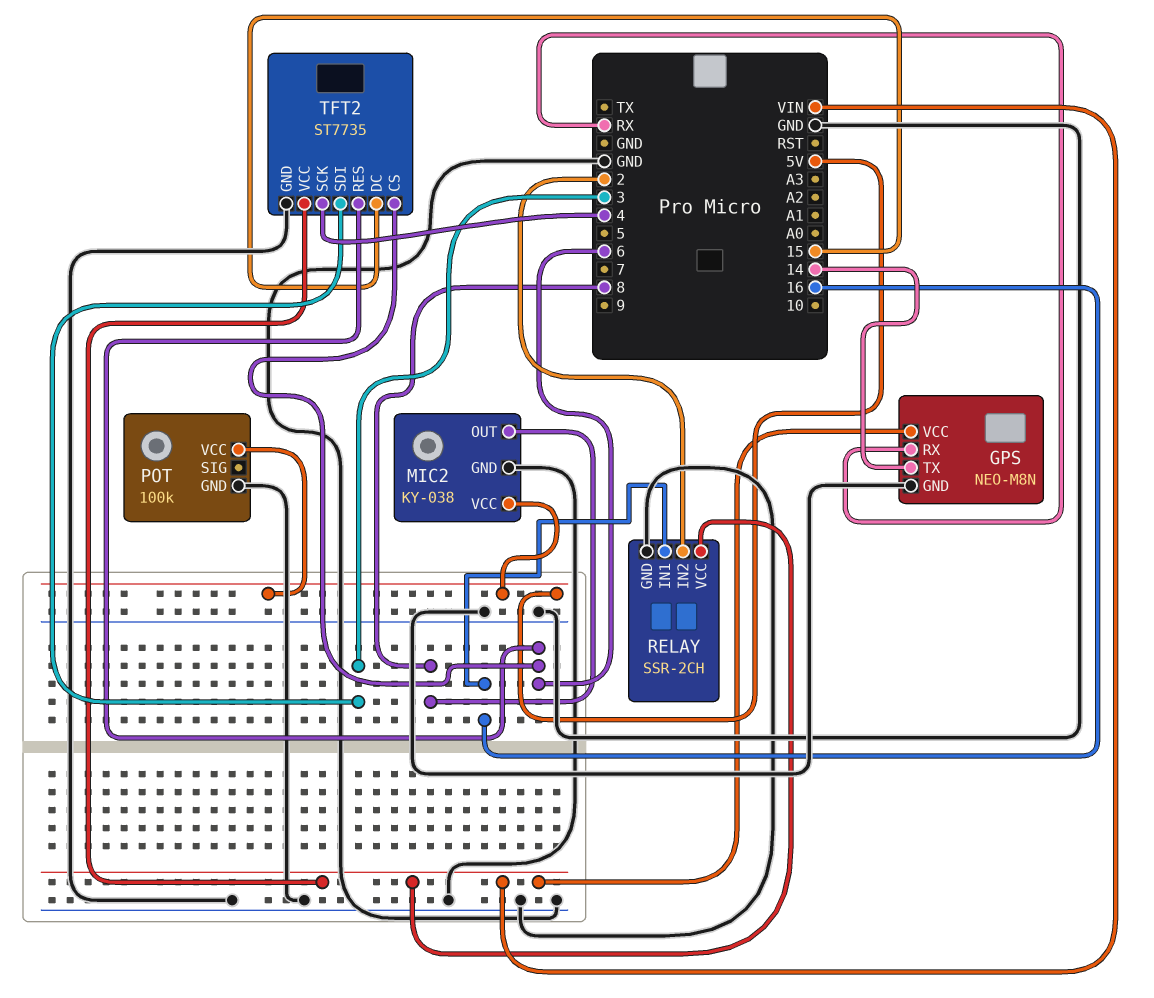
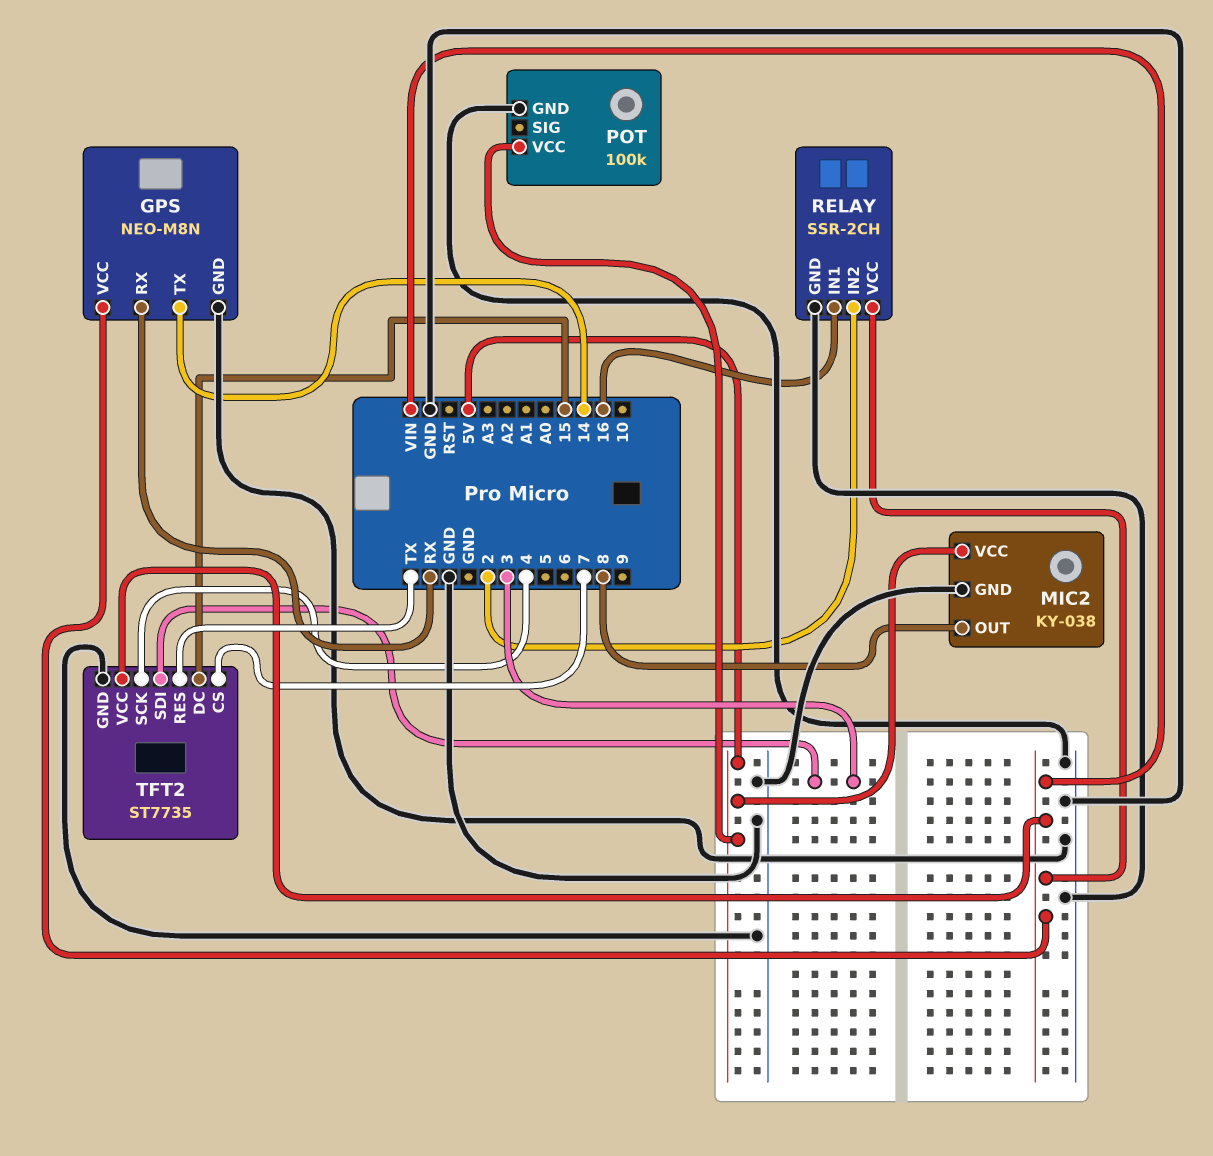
TFT2 pin CS: 6 -> 7
TFT2 pin RES: 6 -> TX

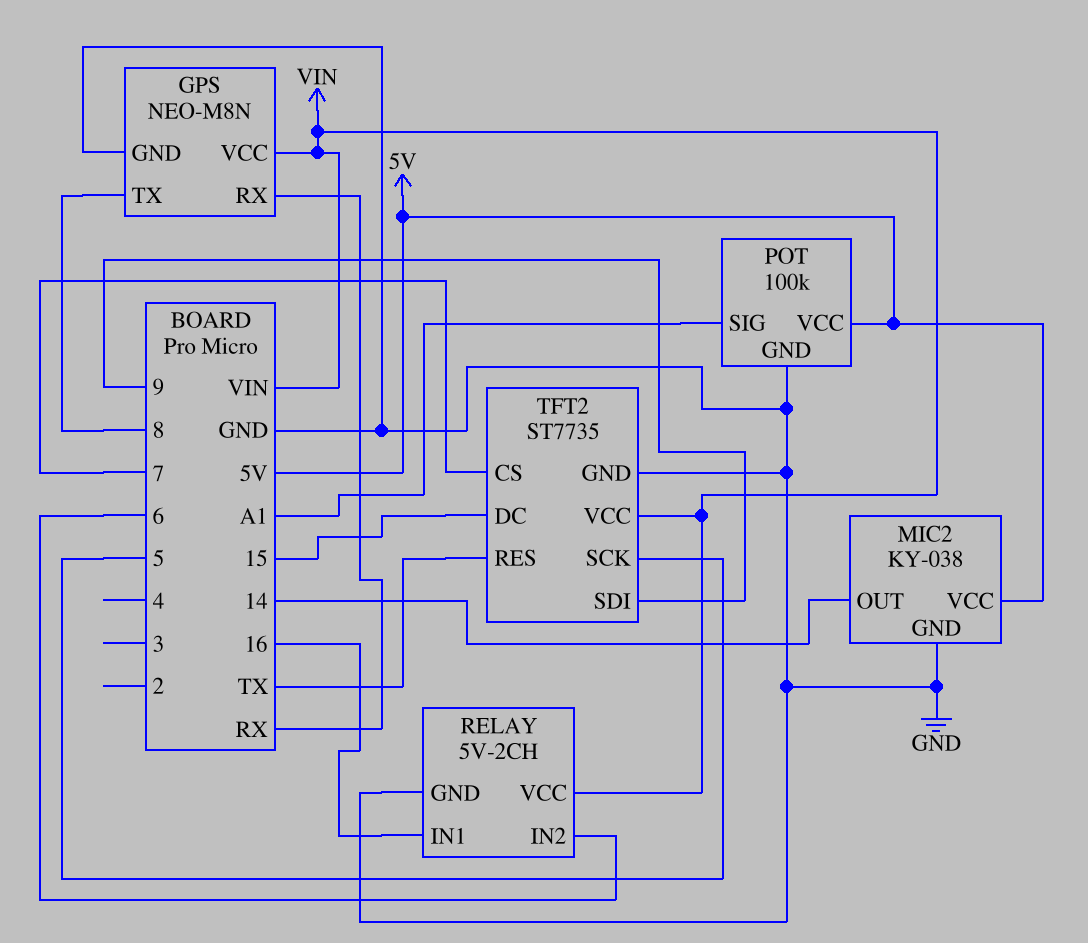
GPS pin TX: 14 -> 8
MIC2 pin OUT: 8 -> 14
POT pin SIG: none -> A1
RELAY: SSR-2CH -> 5V-2CH
RELAY pin IN2: 2 -> 6
TFT2 pin SCK: 4 -> 5
TFT2 pin SDI: 3 -> 9

